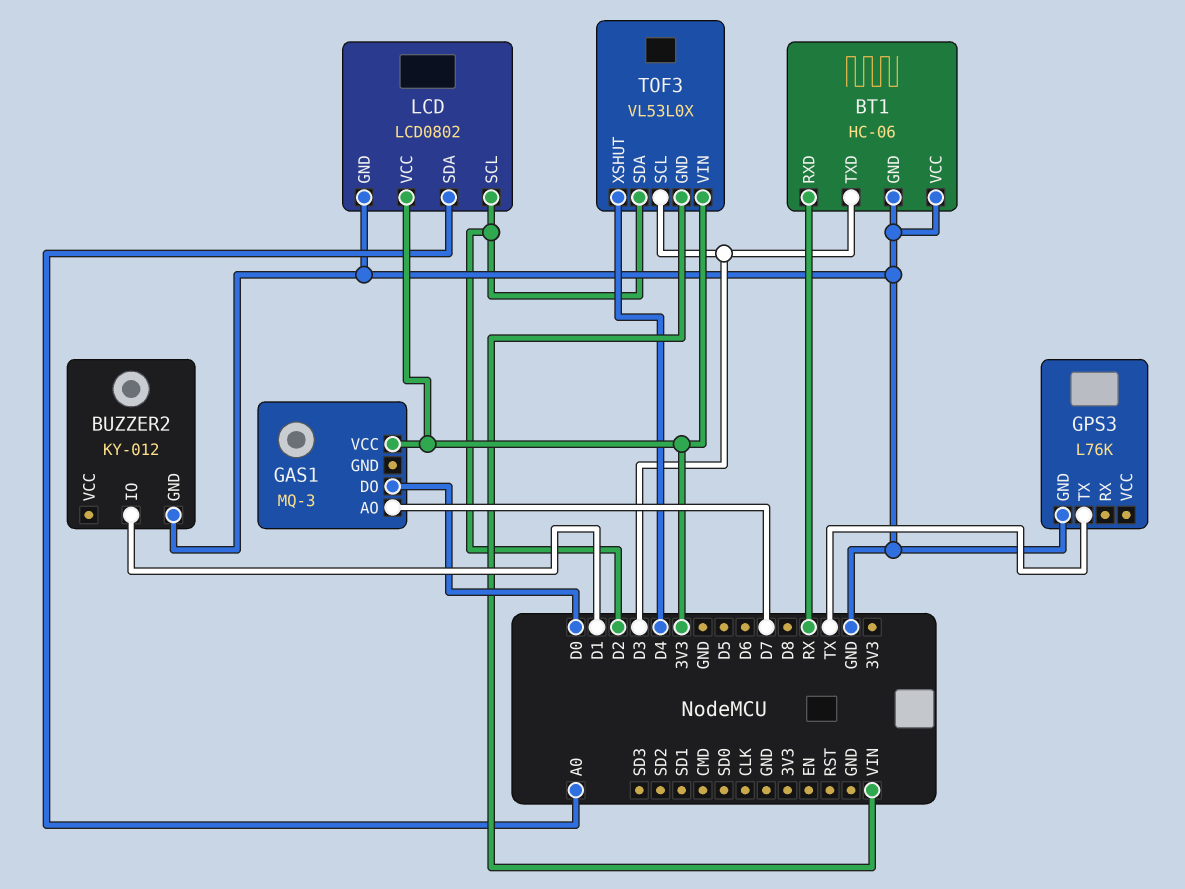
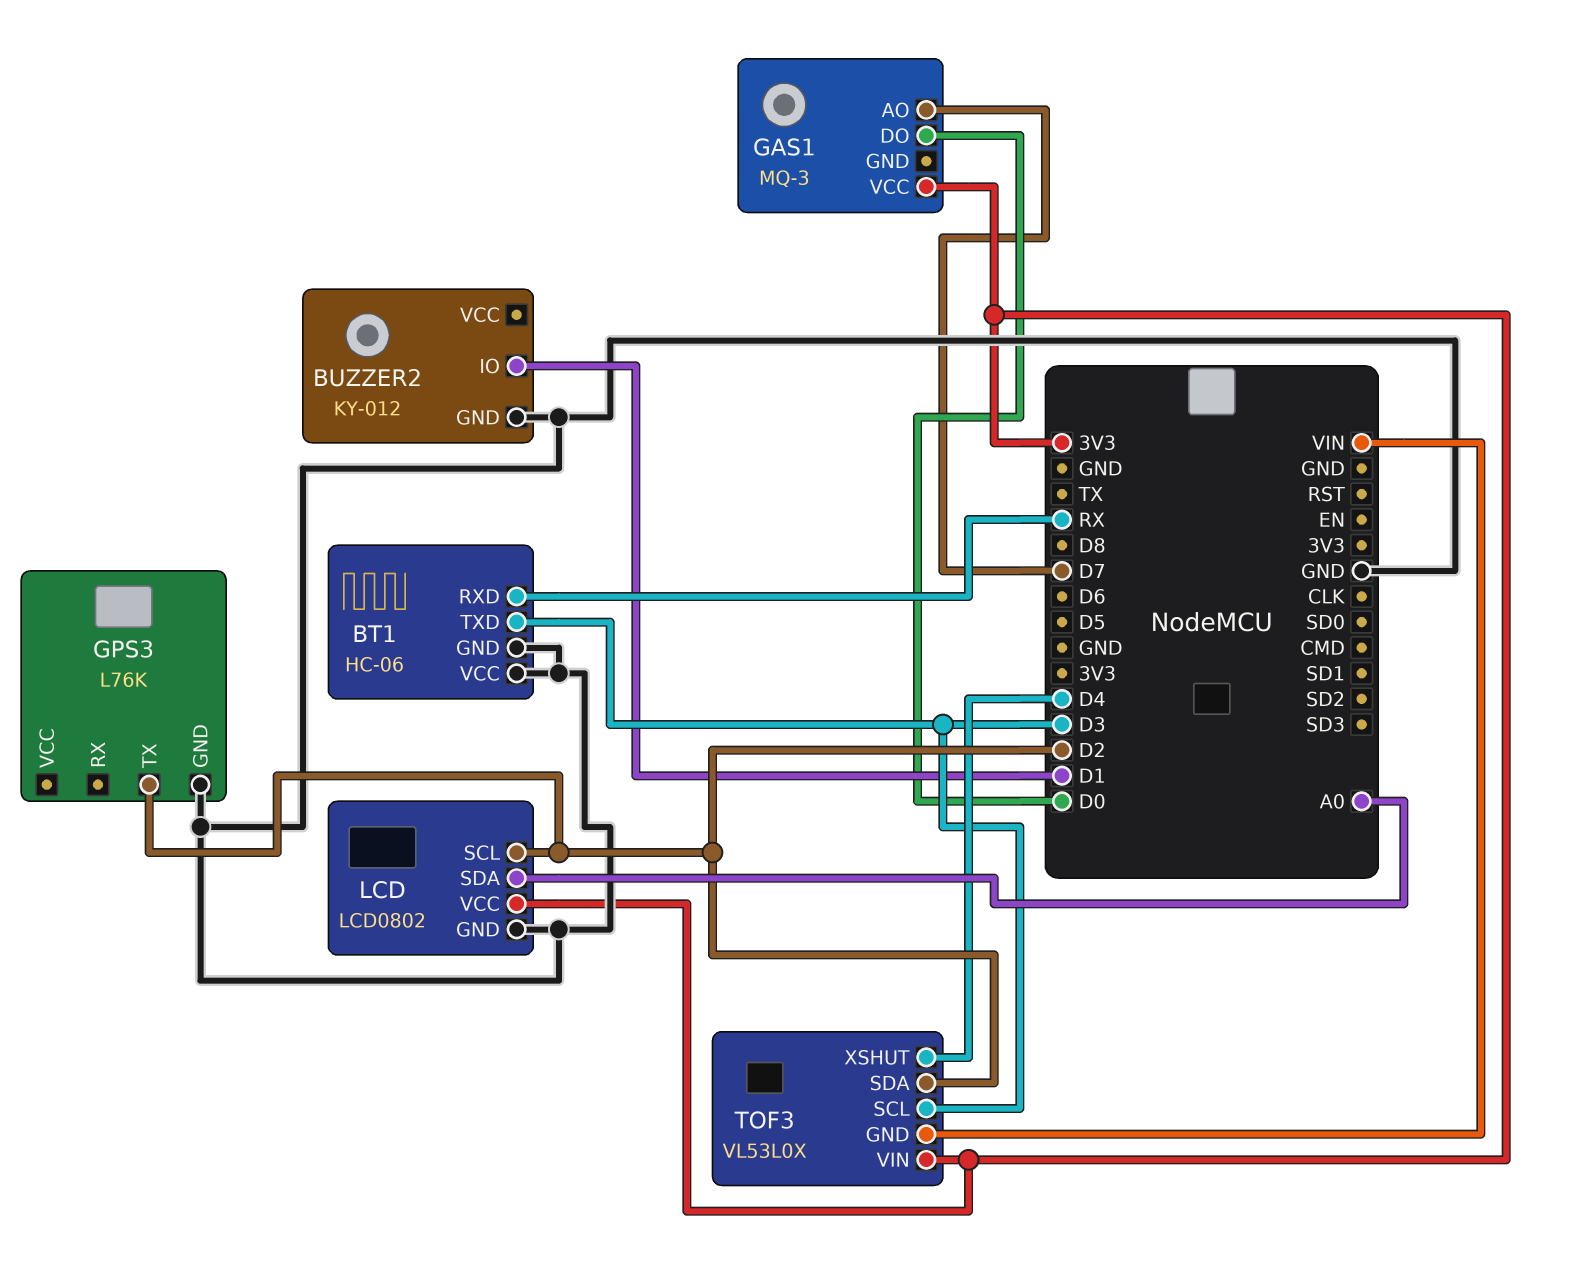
GPS3 pin TX: TX -> D2

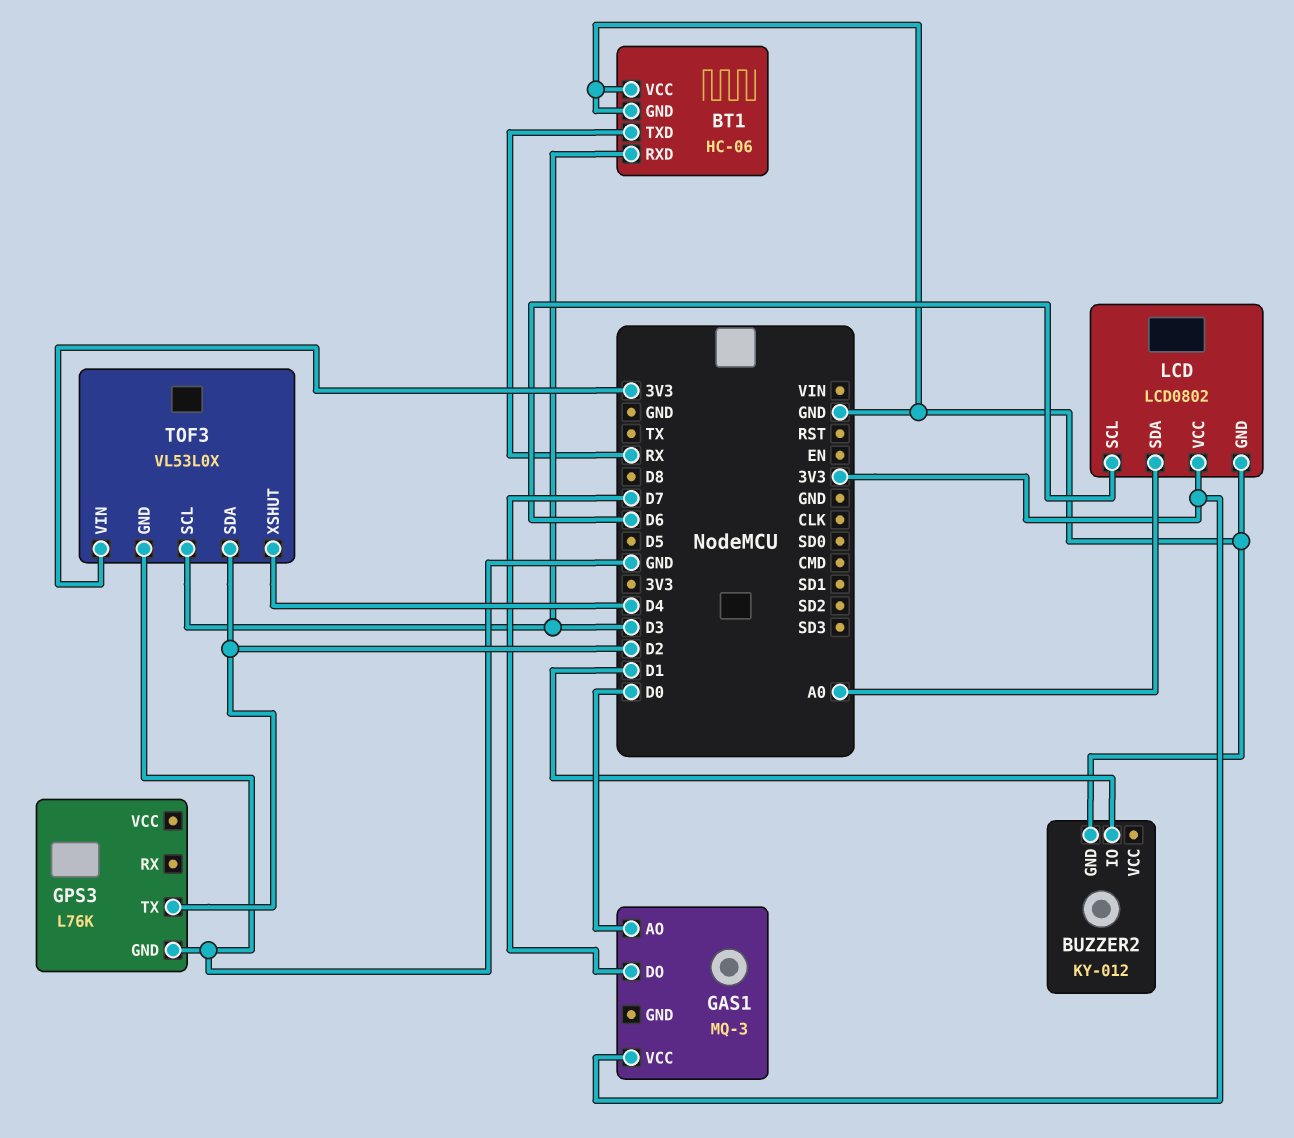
BT1 pin RXD: RX -> D3
BT1 pin TXD: D3 -> RX
GAS1 pin AO: D7 -> D0
GAS1 pin DO: D0 -> D7
LCD pin SCL: D2 -> D6
TOF3 pin GND: VIN -> GND

